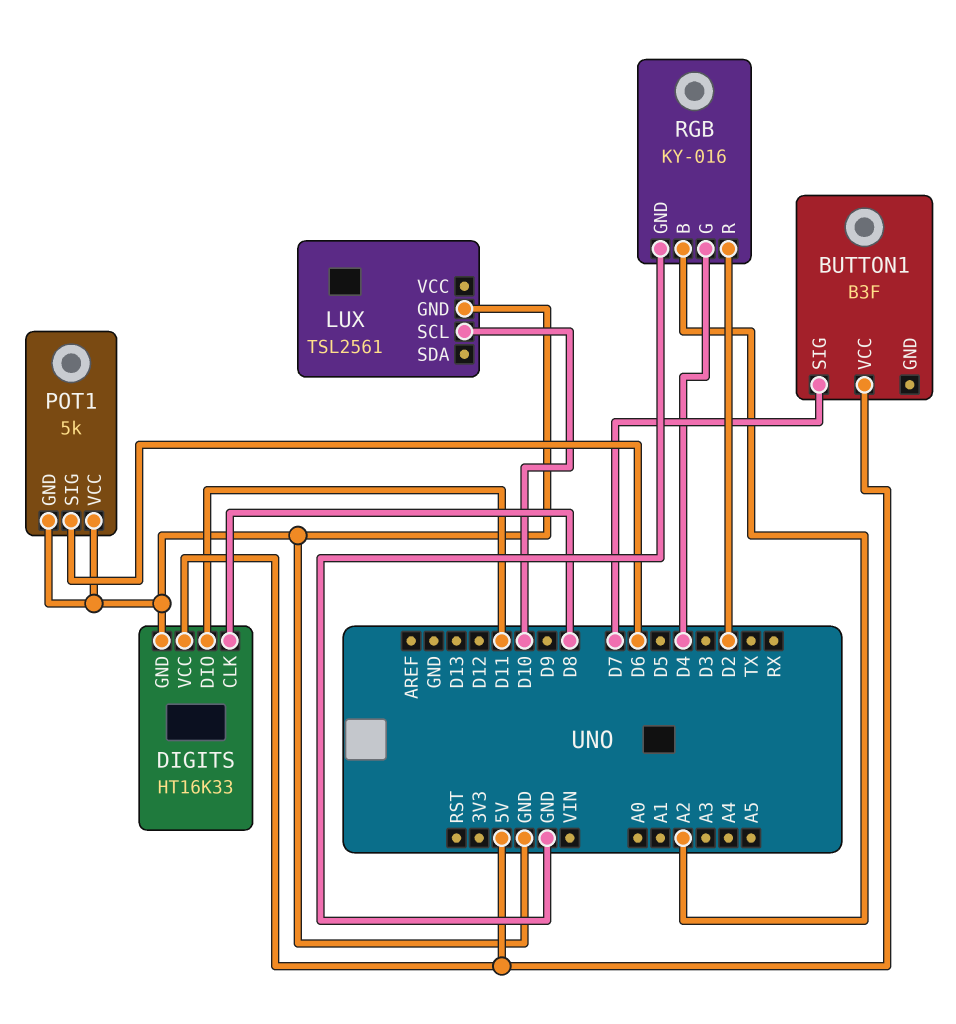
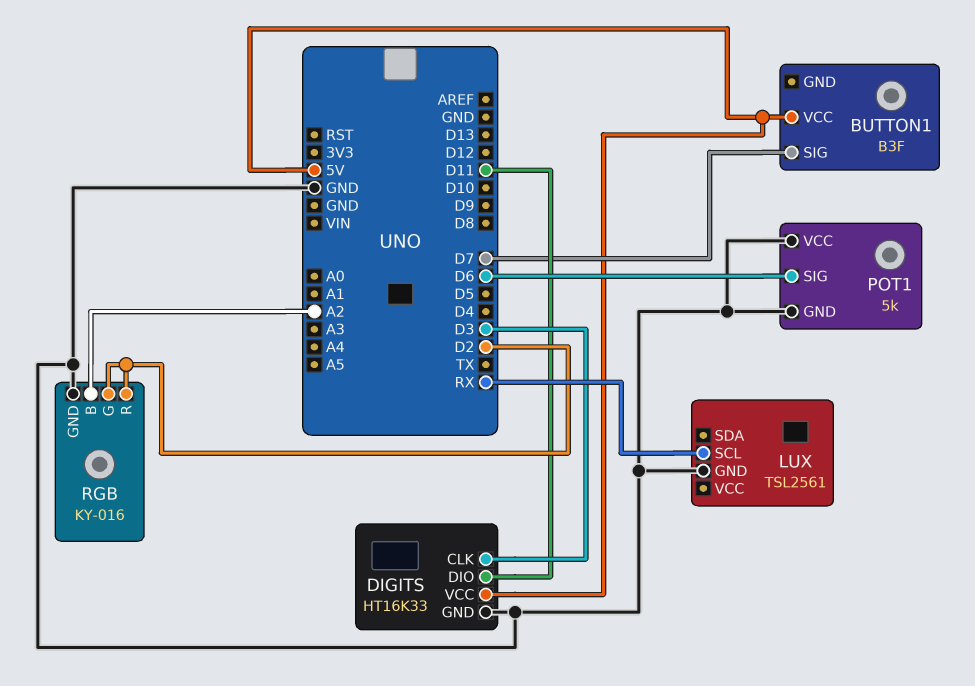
DIGITS pin CLK: D8 -> D3
LUX pin SCL: D10 -> RX
RGB pin G: D4 -> D2

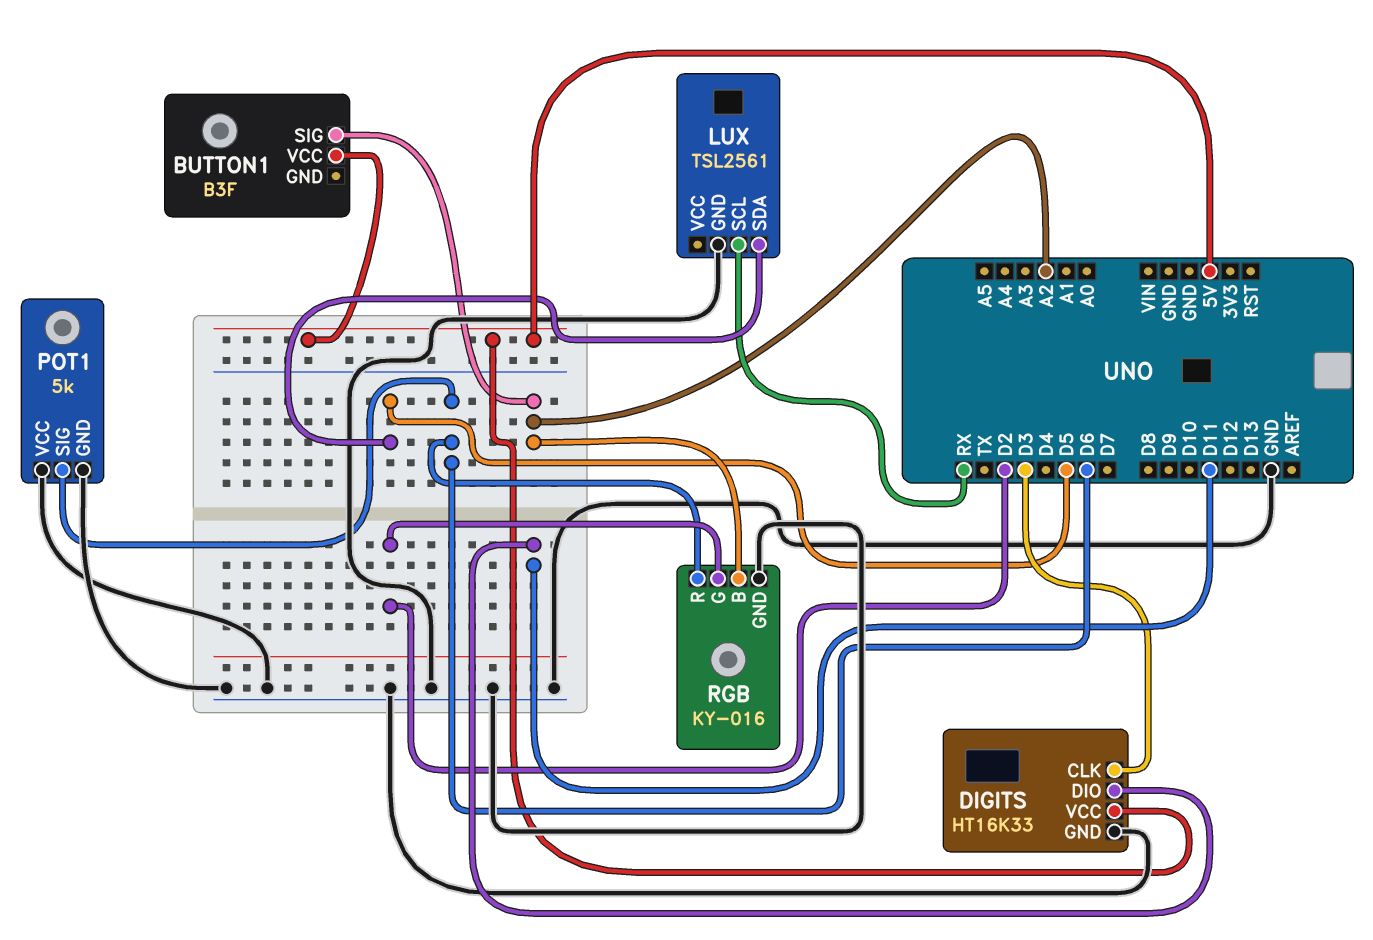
BUTTON1 pin SIG: D7 -> A2
LUX pin SDA: none -> D5
RGB pin R: D2 -> D6

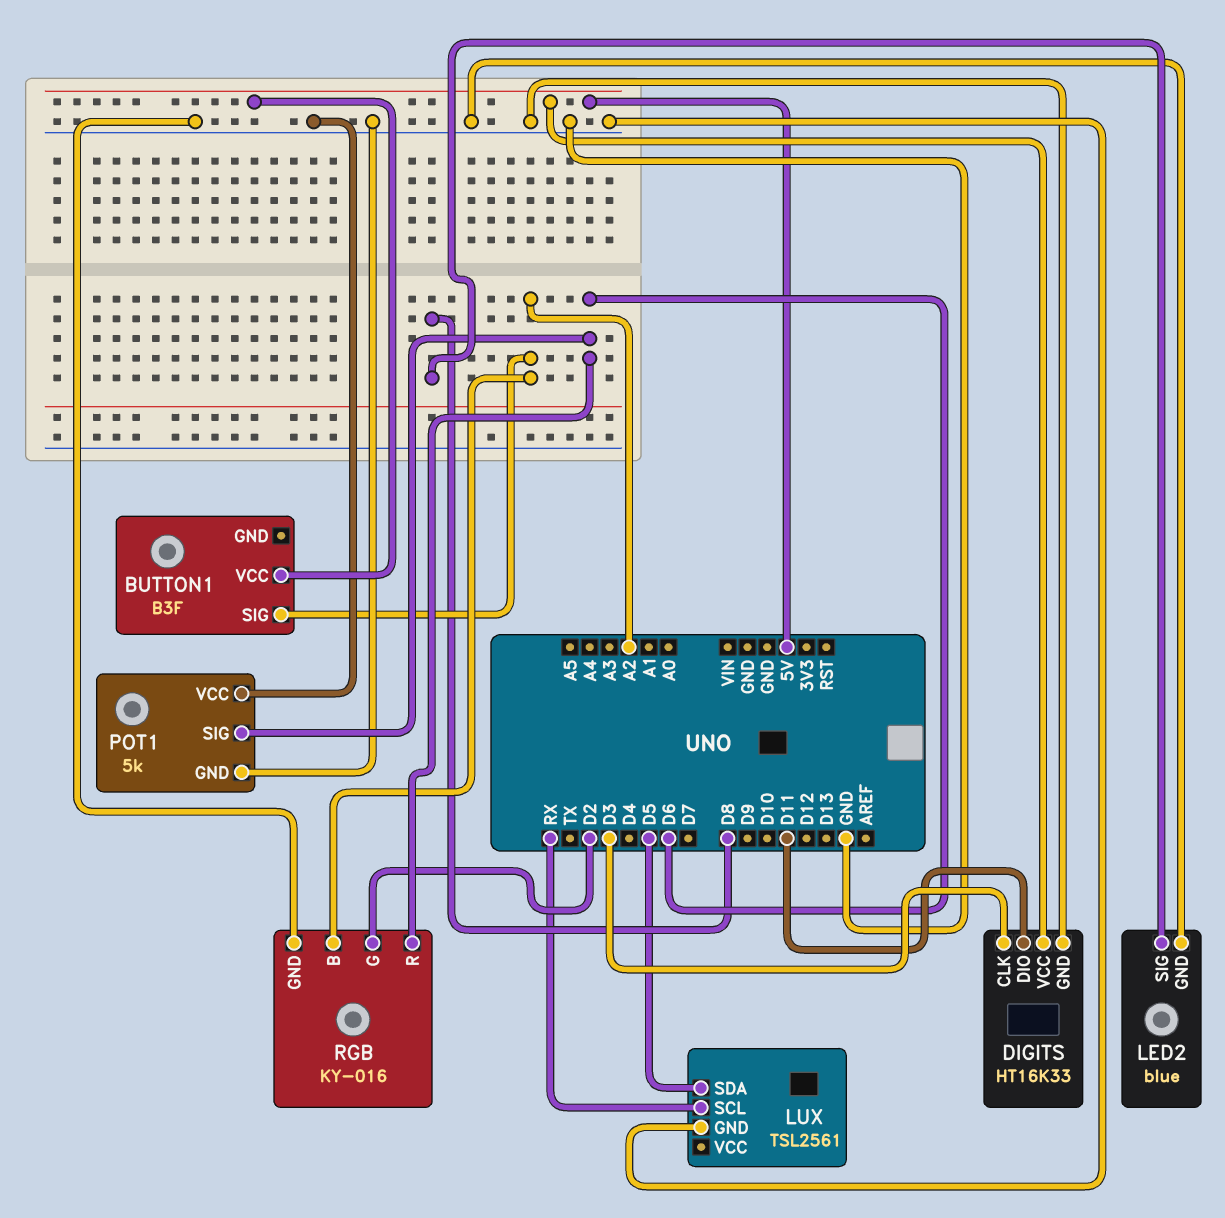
LED2: none -> blue
LED2 pin GND: none -> GND
LED2 pin SIG: none -> D8

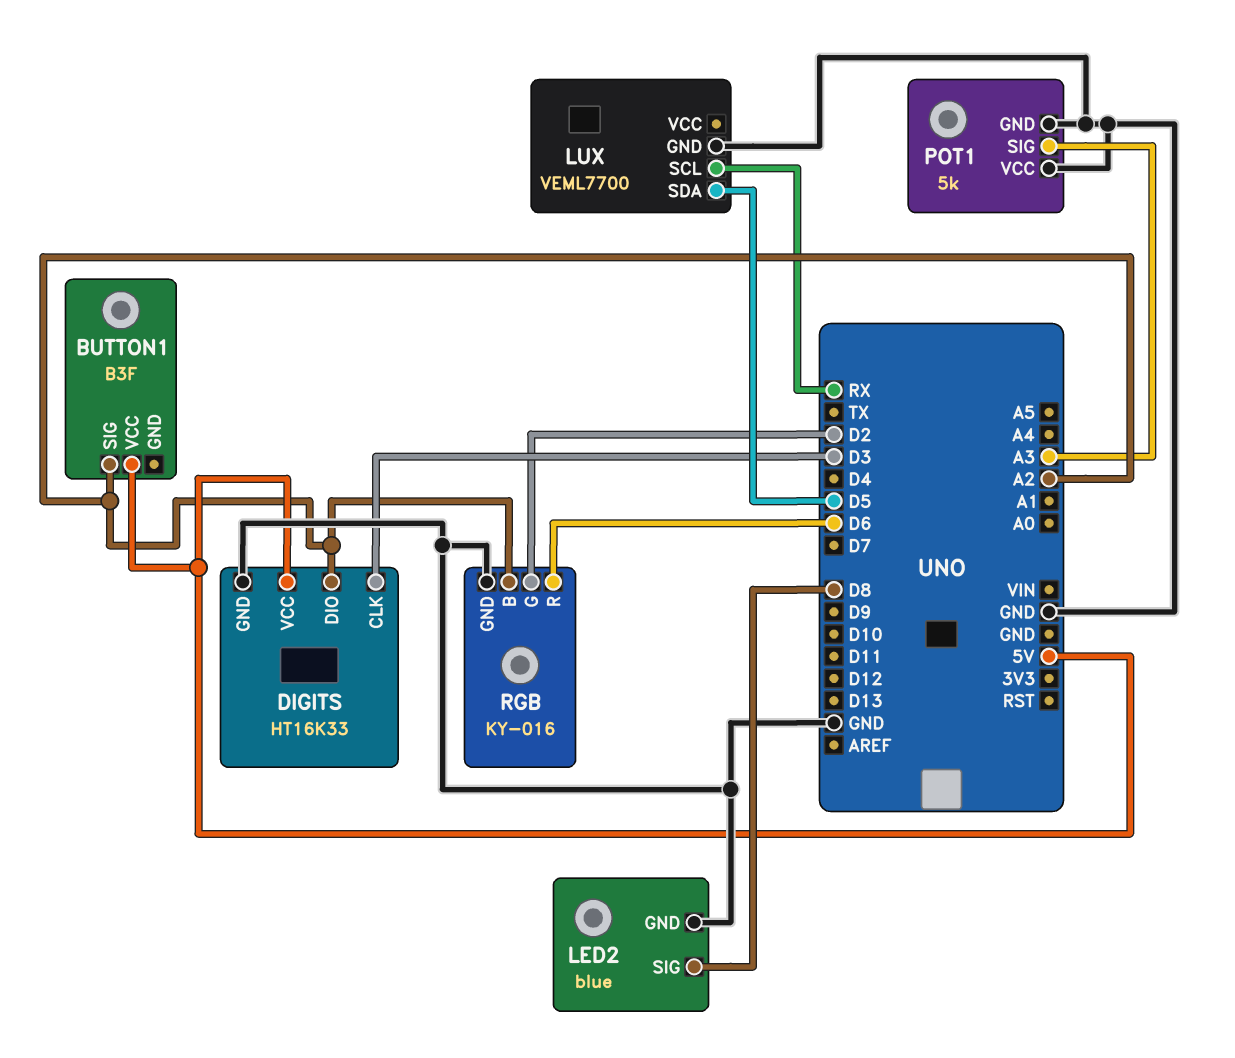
DIGITS pin DIO: D11 -> A2
LUX: TSL2561 -> VEML7700
POT1 pin SIG: D6 -> A3

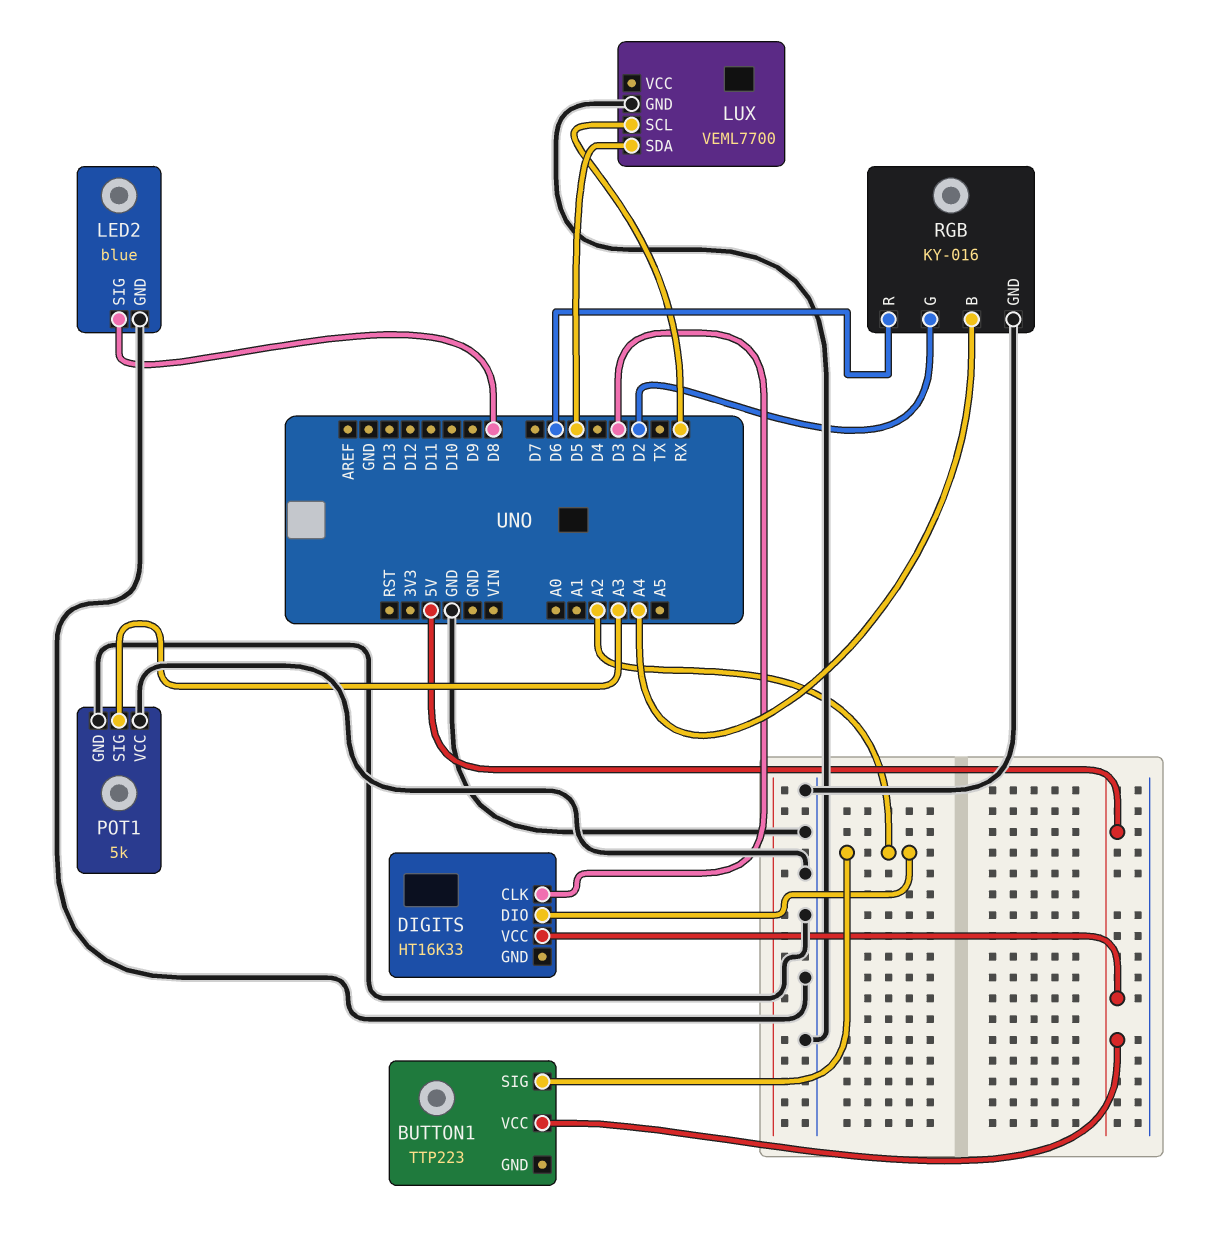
BUTTON1: B3F -> TTP223
DIGITS pin GND: GND -> none
RGB pin B: A2 -> A4

